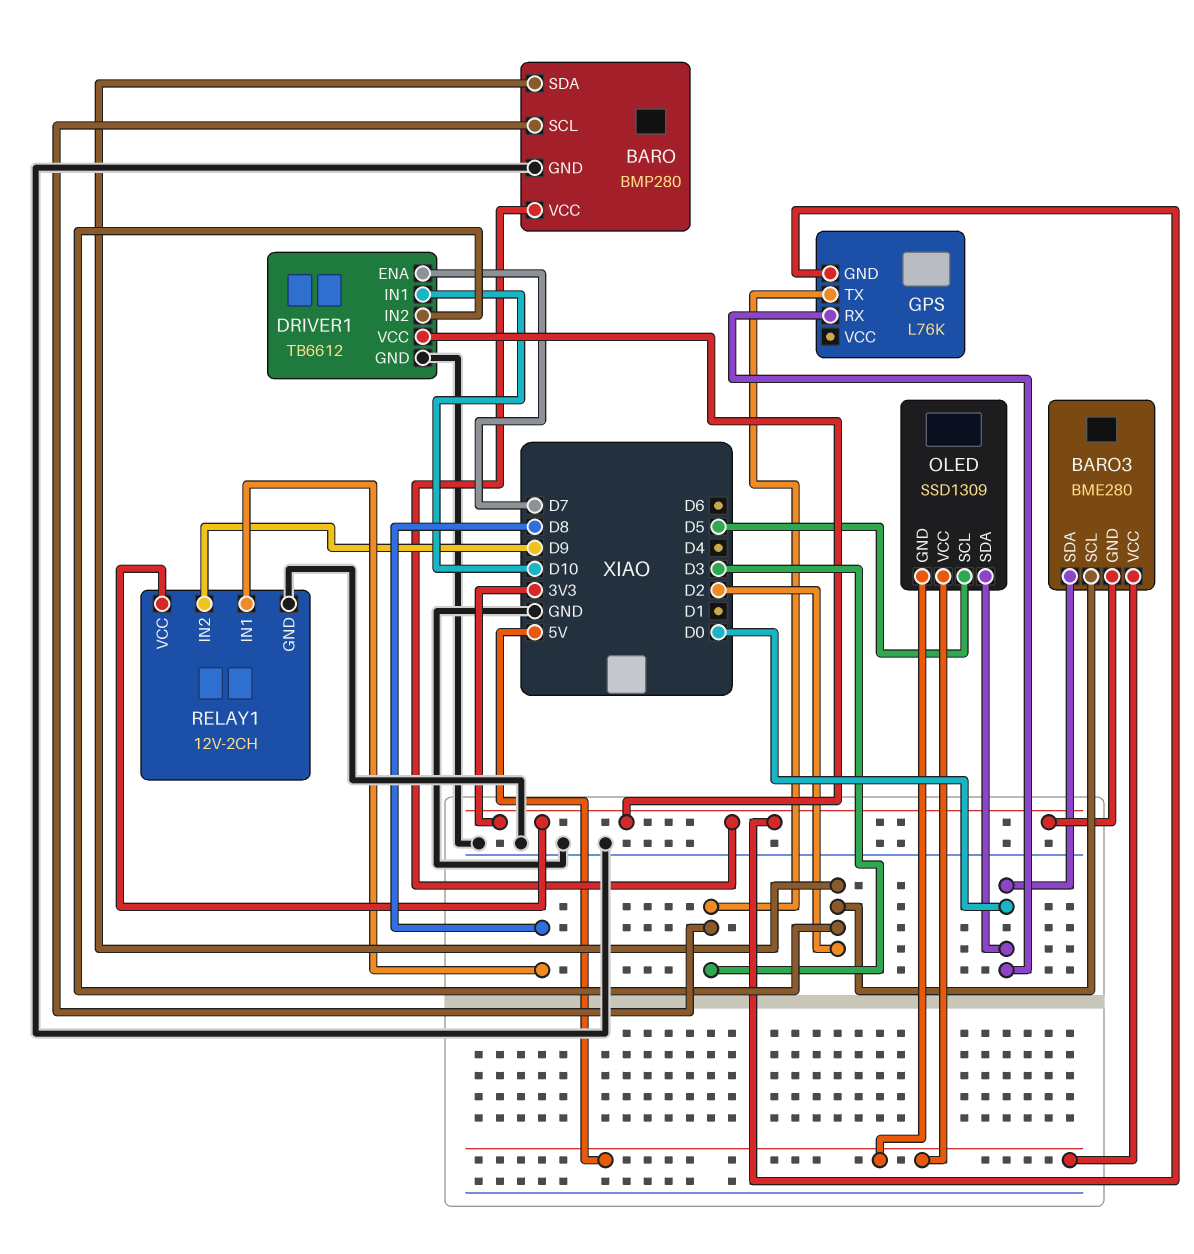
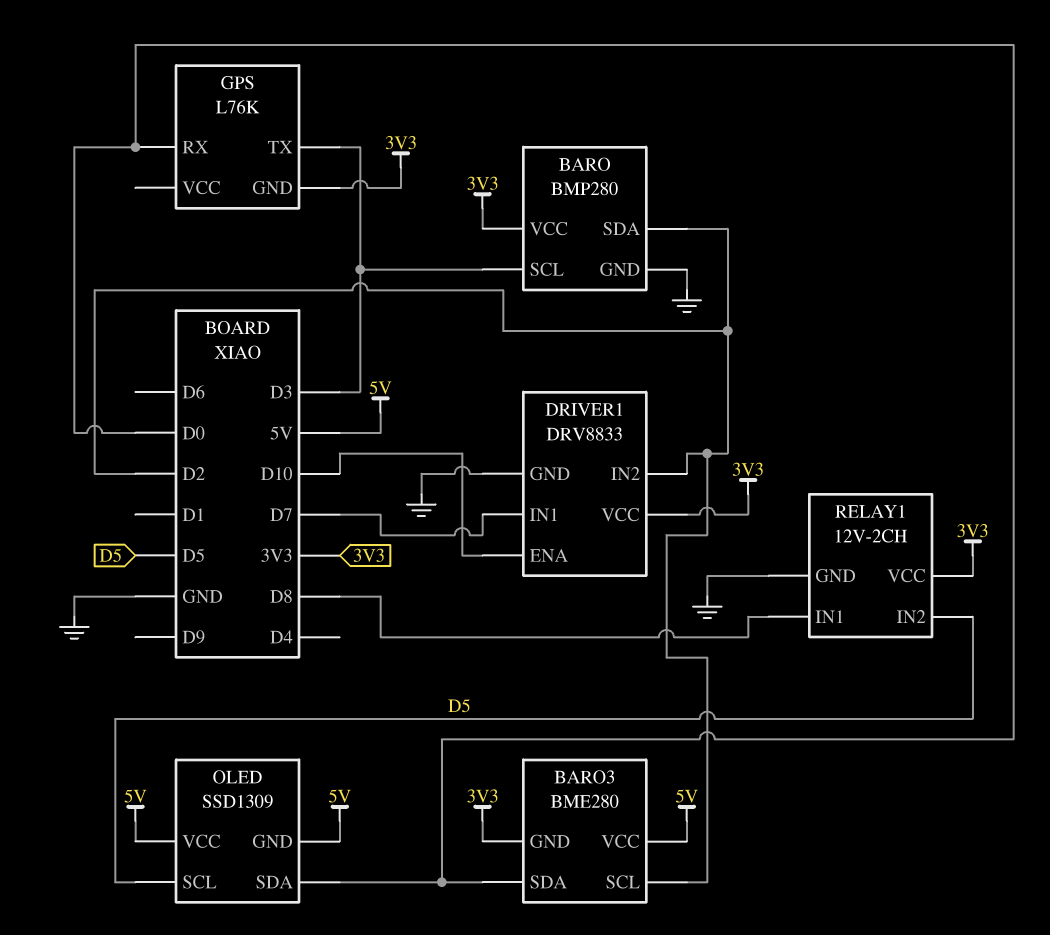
DRIVER1: TB6612 -> DRV8833
DRIVER1 pin ENA: D7 -> D10
DRIVER1 pin IN1: D10 -> D7
RELAY1 pin IN2: D9 -> D5

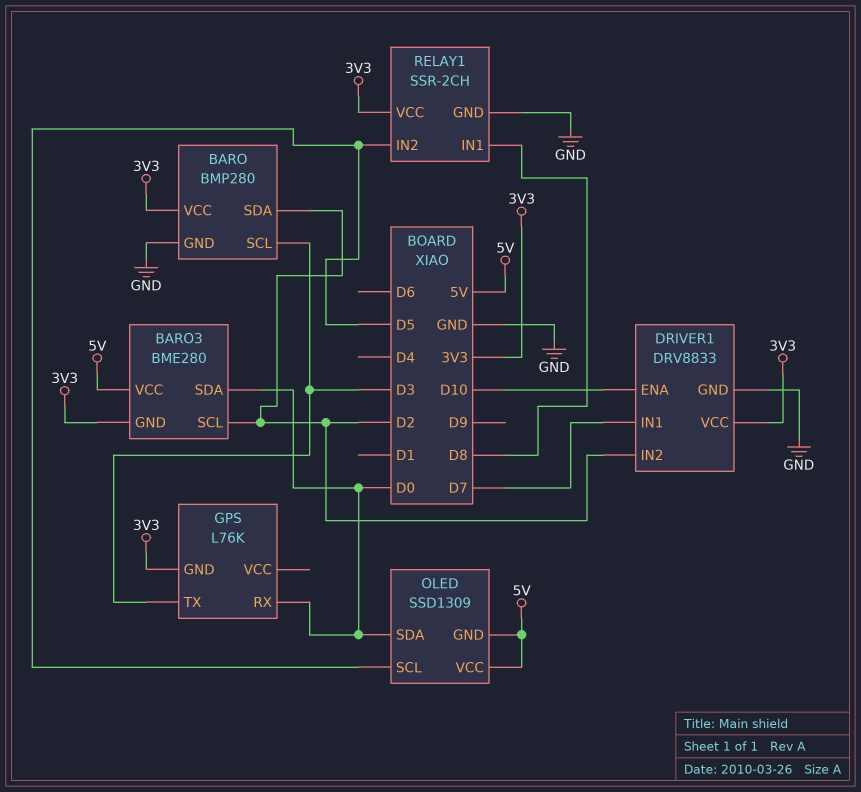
RELAY1: 12V-2CH -> SSR-2CH

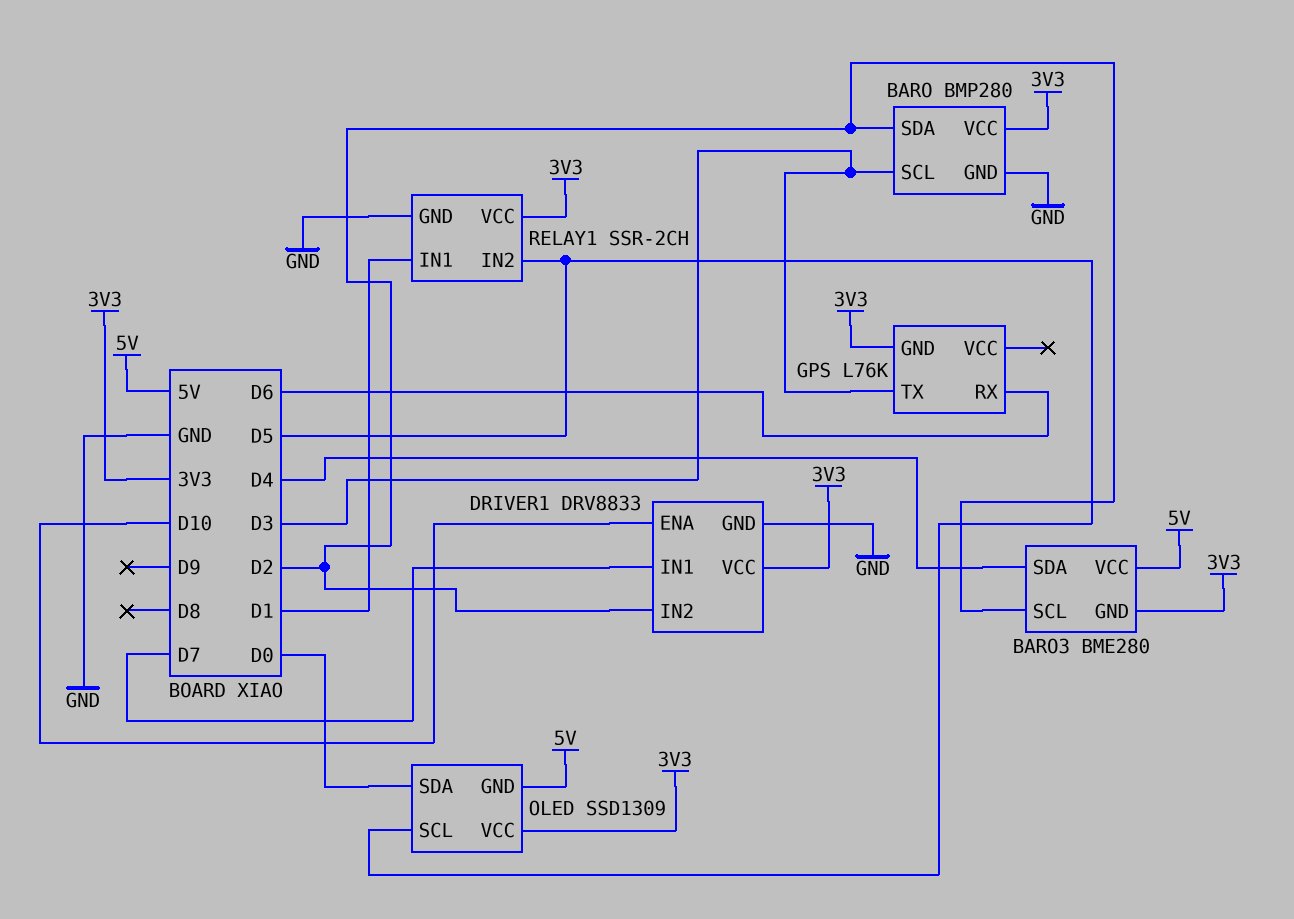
BARO3 pin SDA: D0 -> D4
GPS pin RX: D0 -> D6
OLED pin VCC: 5V -> 3V3
RELAY1 pin IN1: D8 -> D1

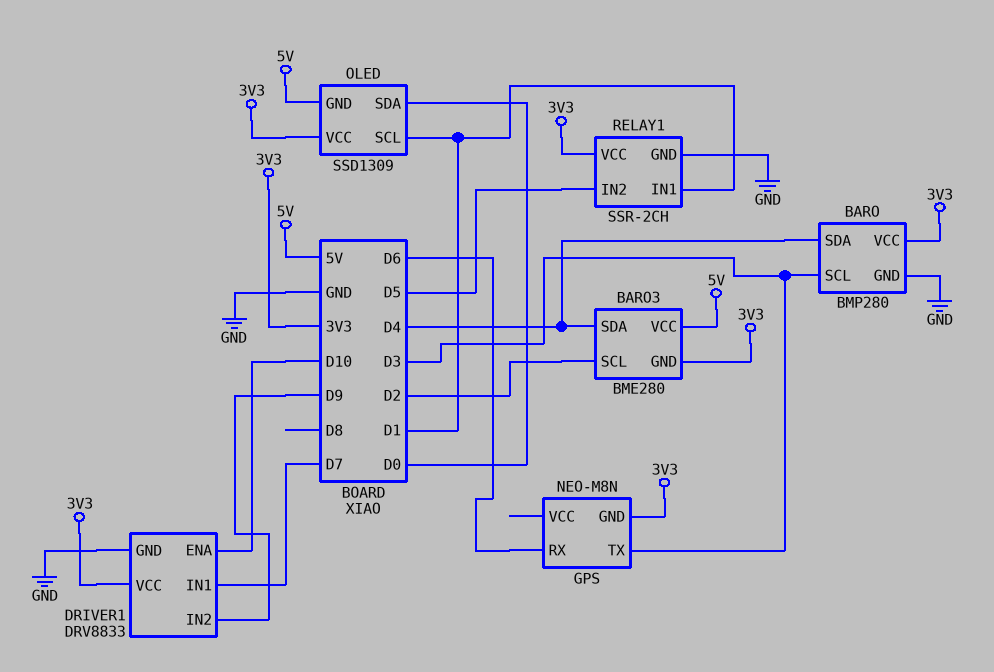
BARO pin SDA: D2 -> D4
DRIVER1 pin IN2: D2 -> D9
GPS: L76K -> NEO-M8N
OLED pin SCL: D5 -> D1

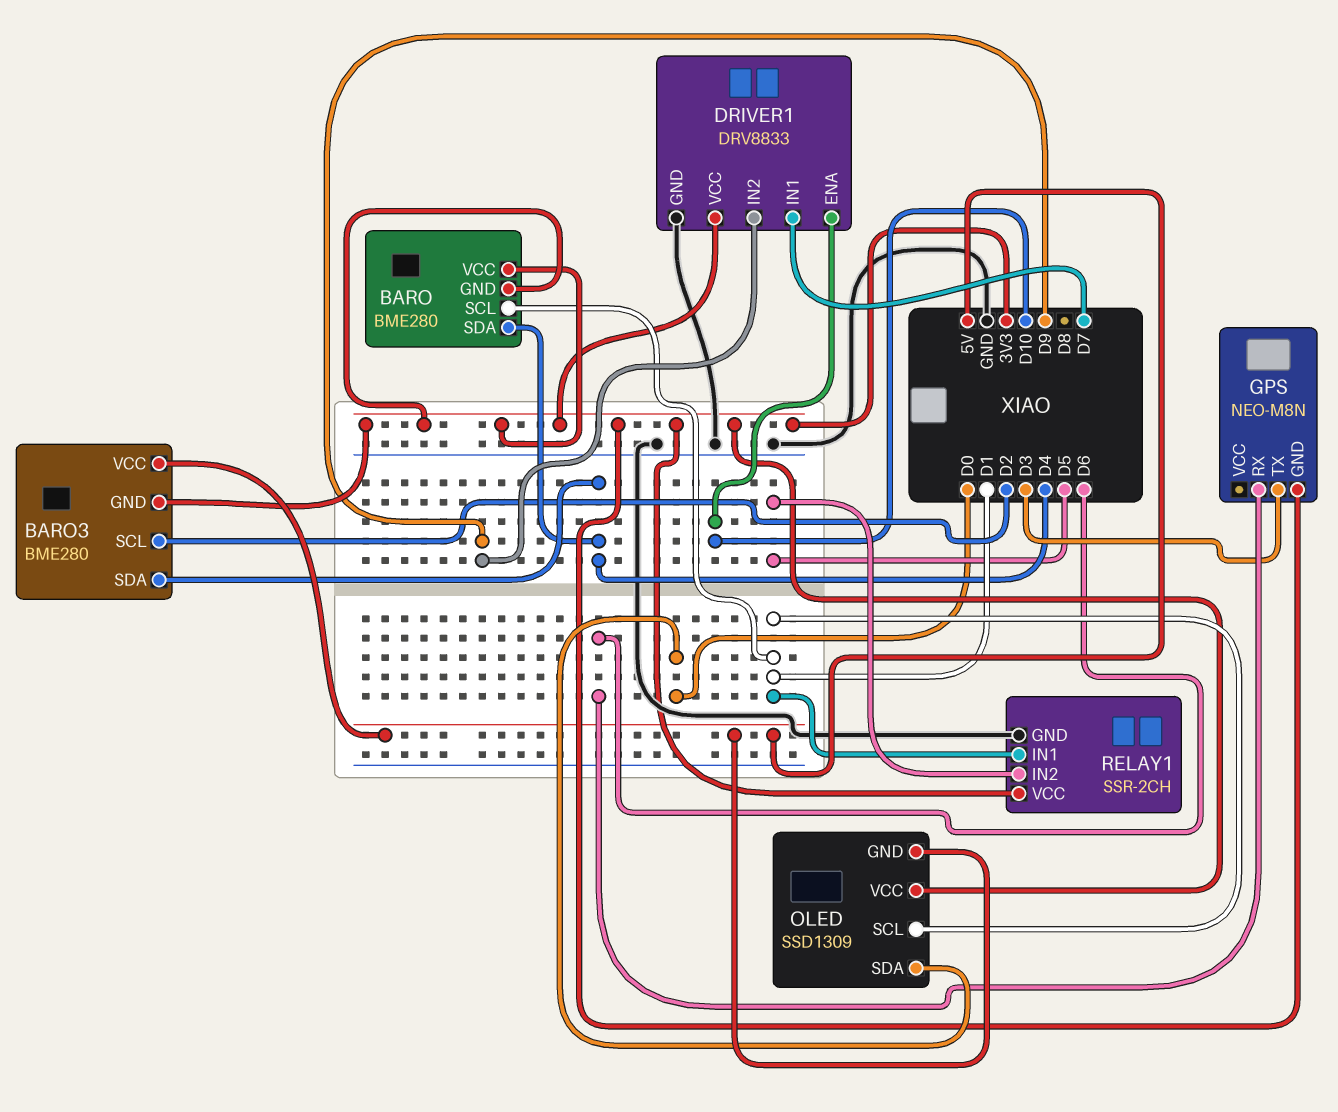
BARO: BMP280 -> BME280
BARO pin GND: GND -> 3V3
BARO pin SCL: D3 -> D1

